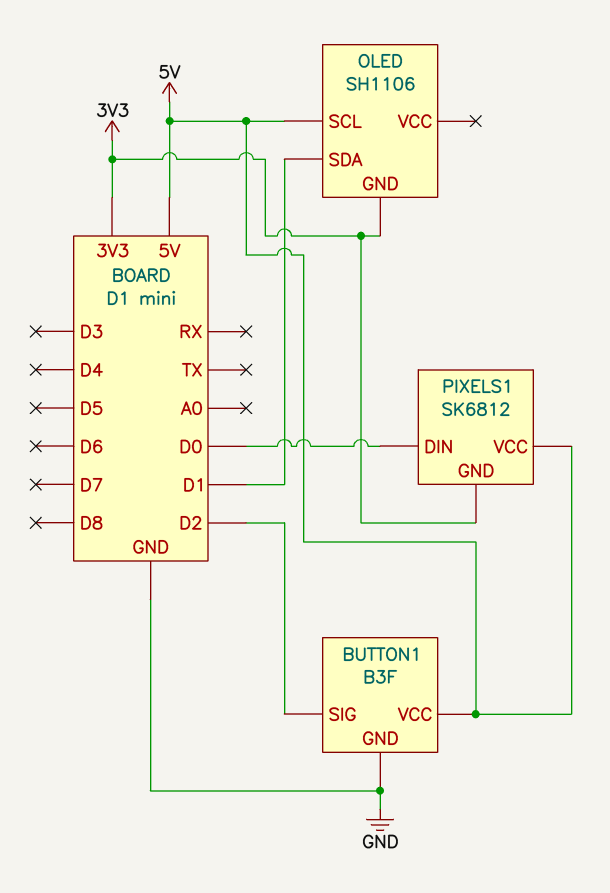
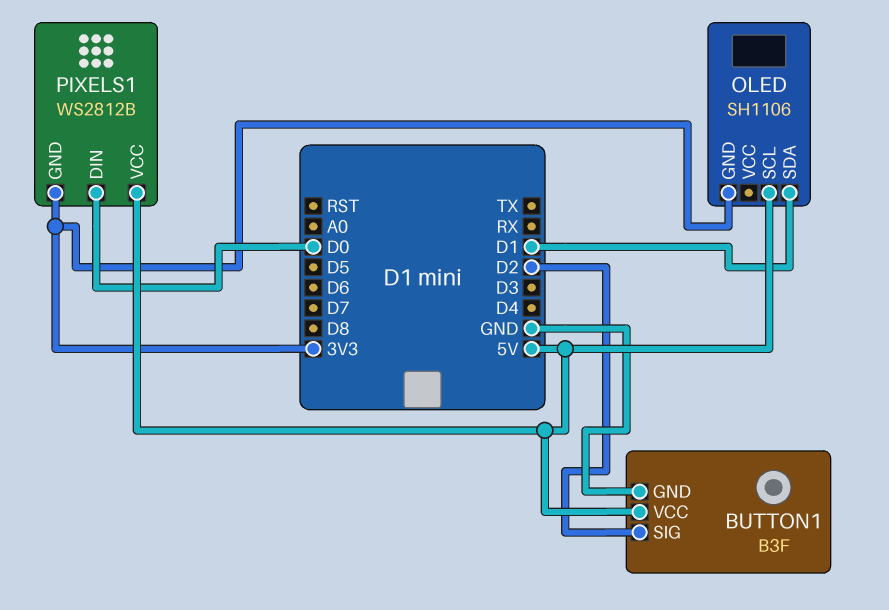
PIXELS1: SK6812 -> WS2812B

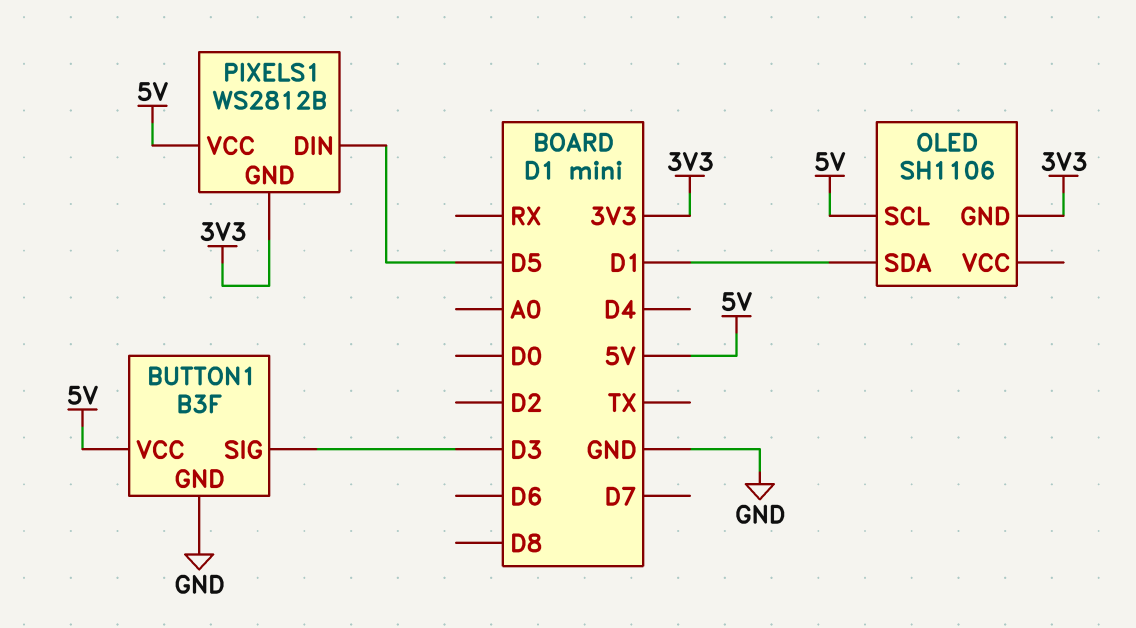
BUTTON1 pin SIG: D2 -> D3
PIXELS1 pin DIN: D0 -> D5

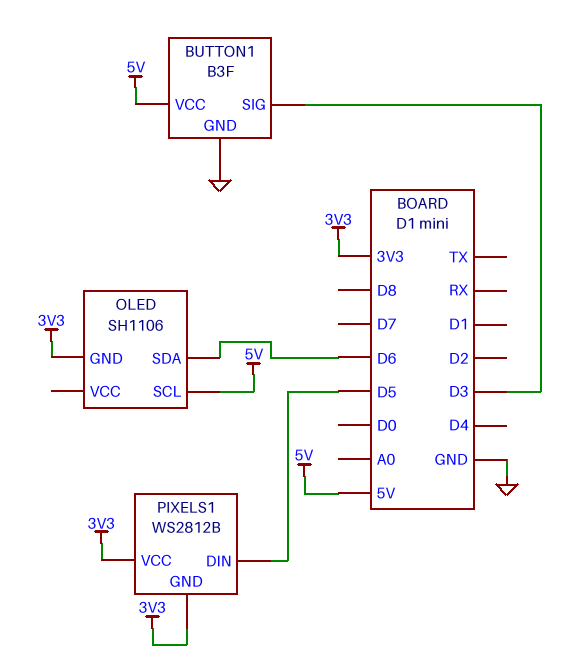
OLED pin SDA: D1 -> D6
PIXELS1 pin VCC: 5V -> 3V3

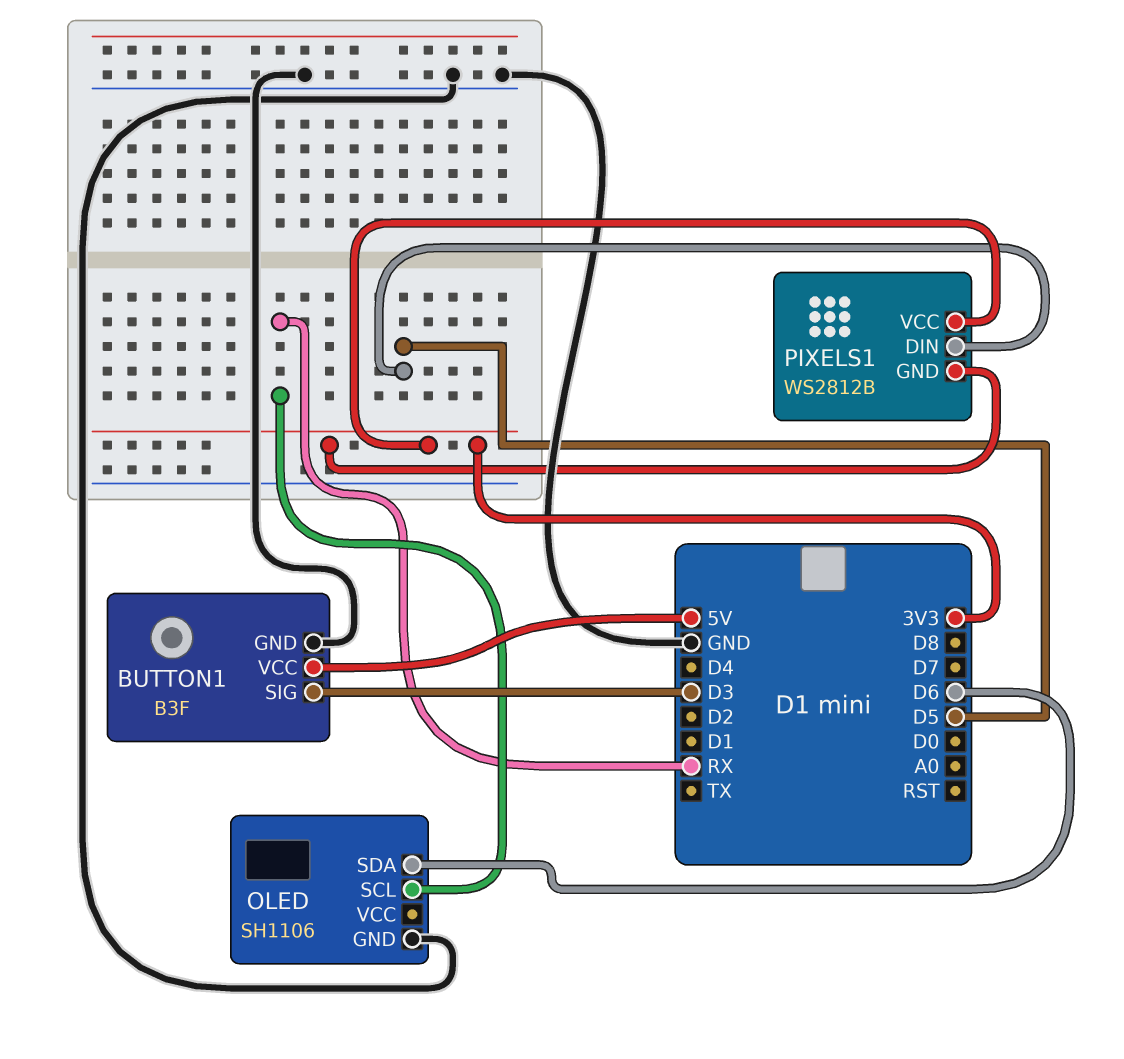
OLED pin GND: 3V3 -> GND
OLED pin SCL: 5V -> RX

